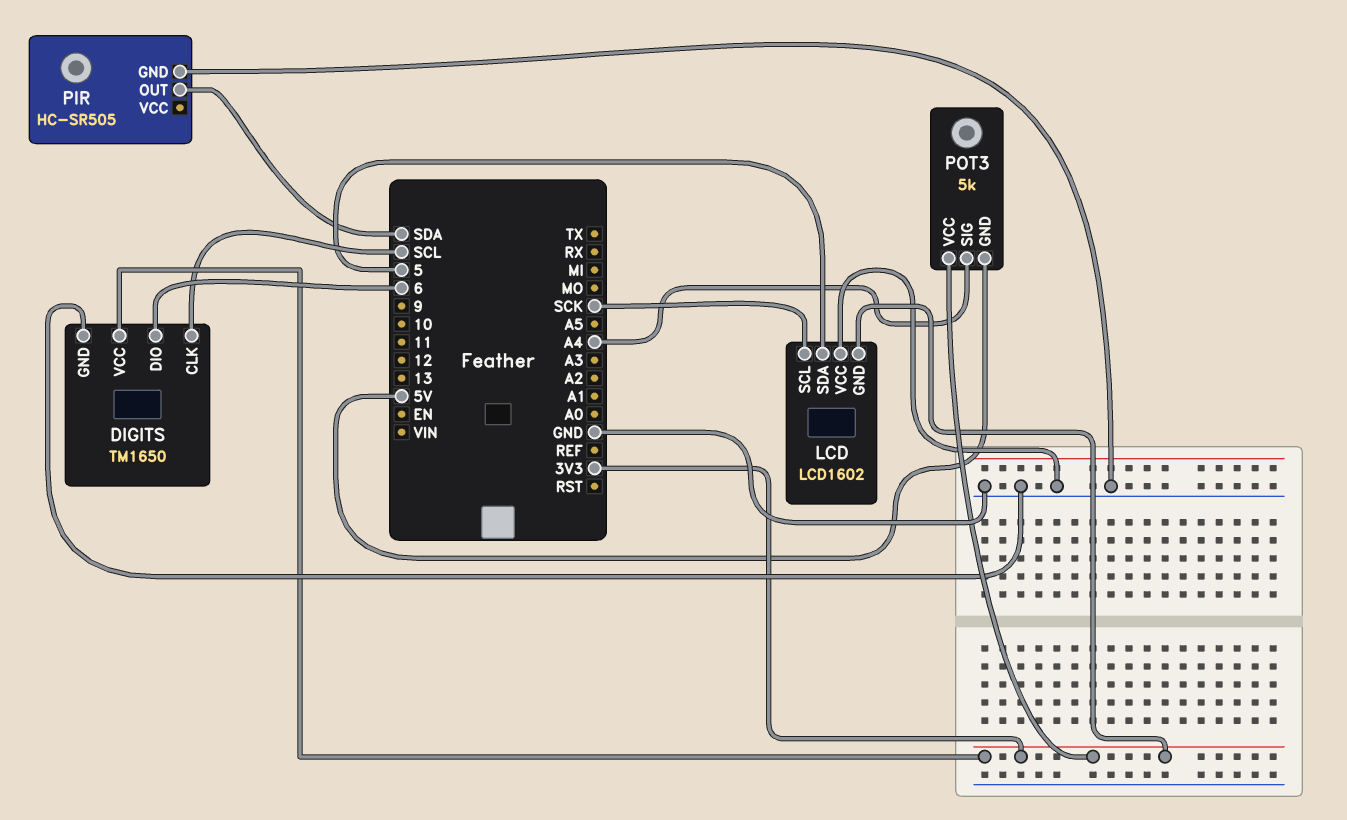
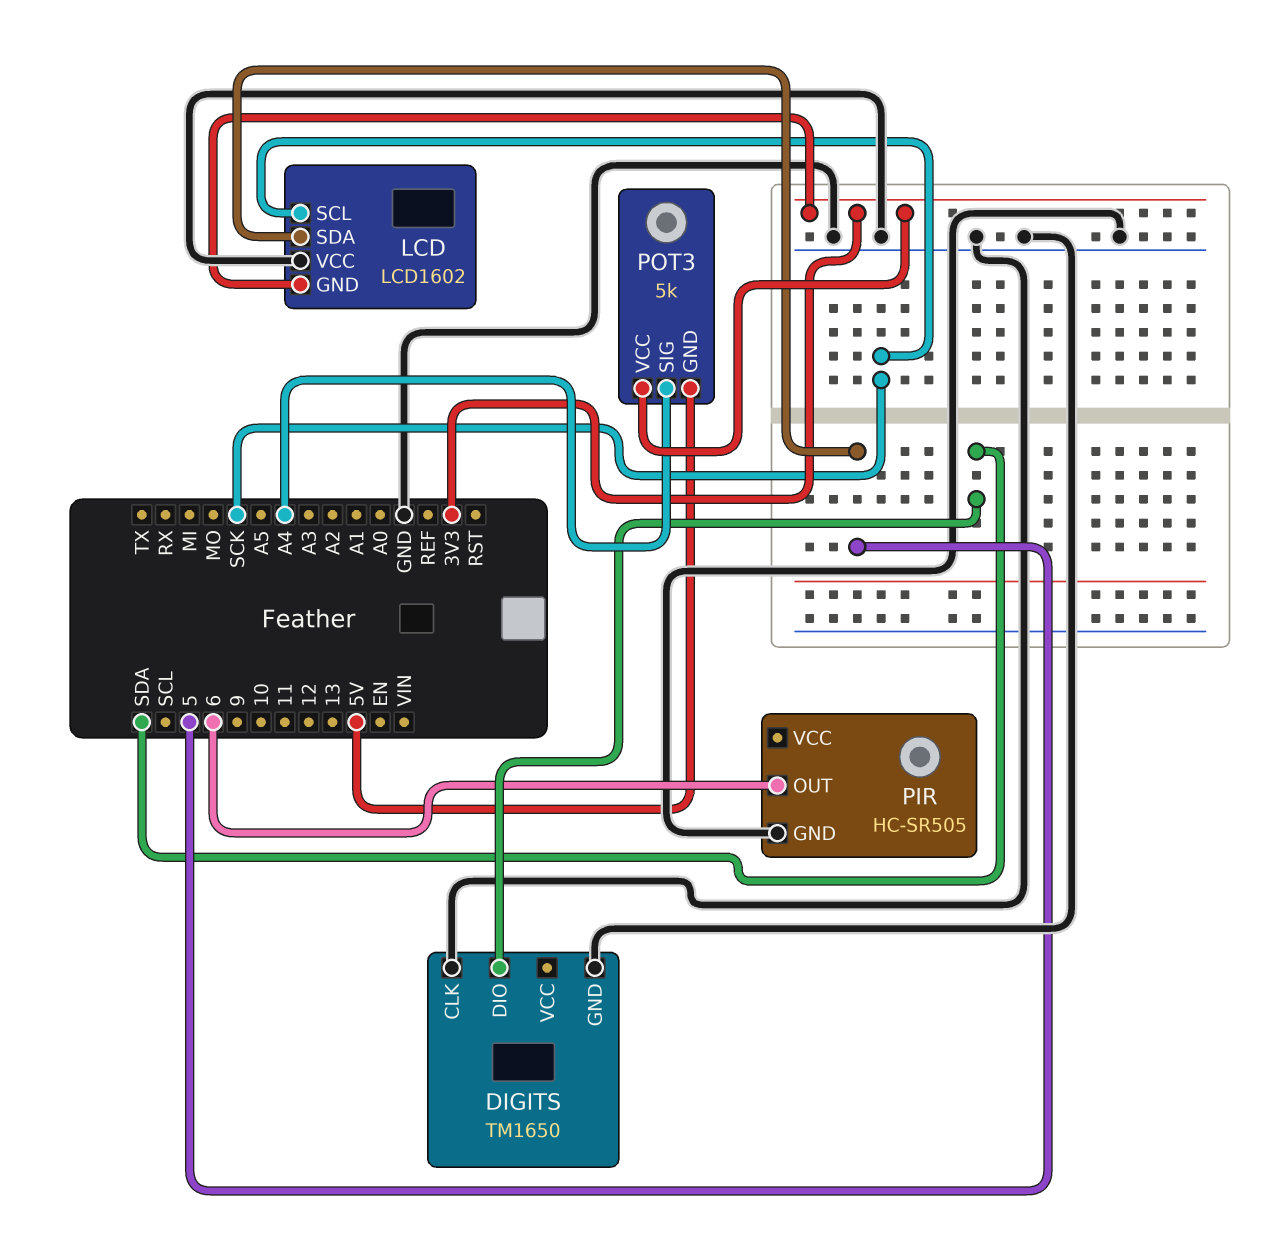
DIGITS pin CLK: SCL -> GND
DIGITS pin DIO: 6 -> SDA
DIGITS pin VCC: 3V3 -> none
PIR pin OUT: SDA -> 6

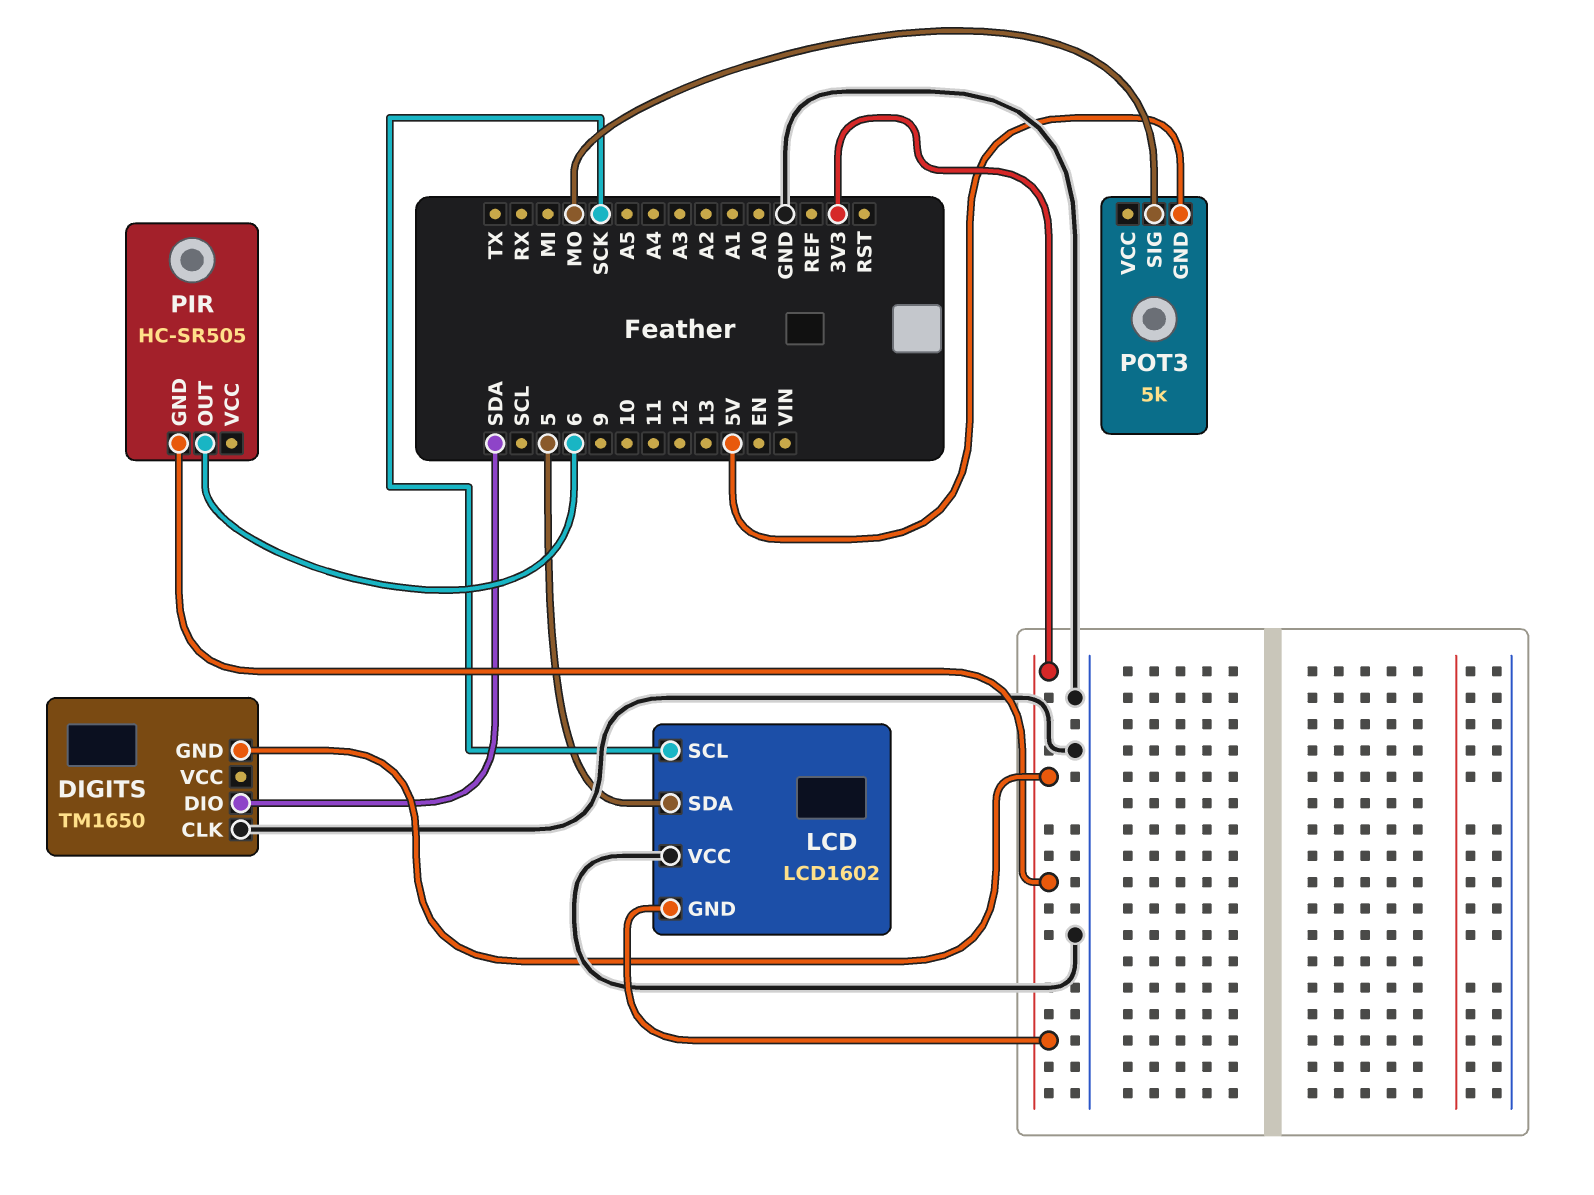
DIGITS pin GND: GND -> 3V3
PIR pin GND: GND -> 3V3
POT3 pin SIG: A4 -> MO
POT3 pin VCC: 3V3 -> none

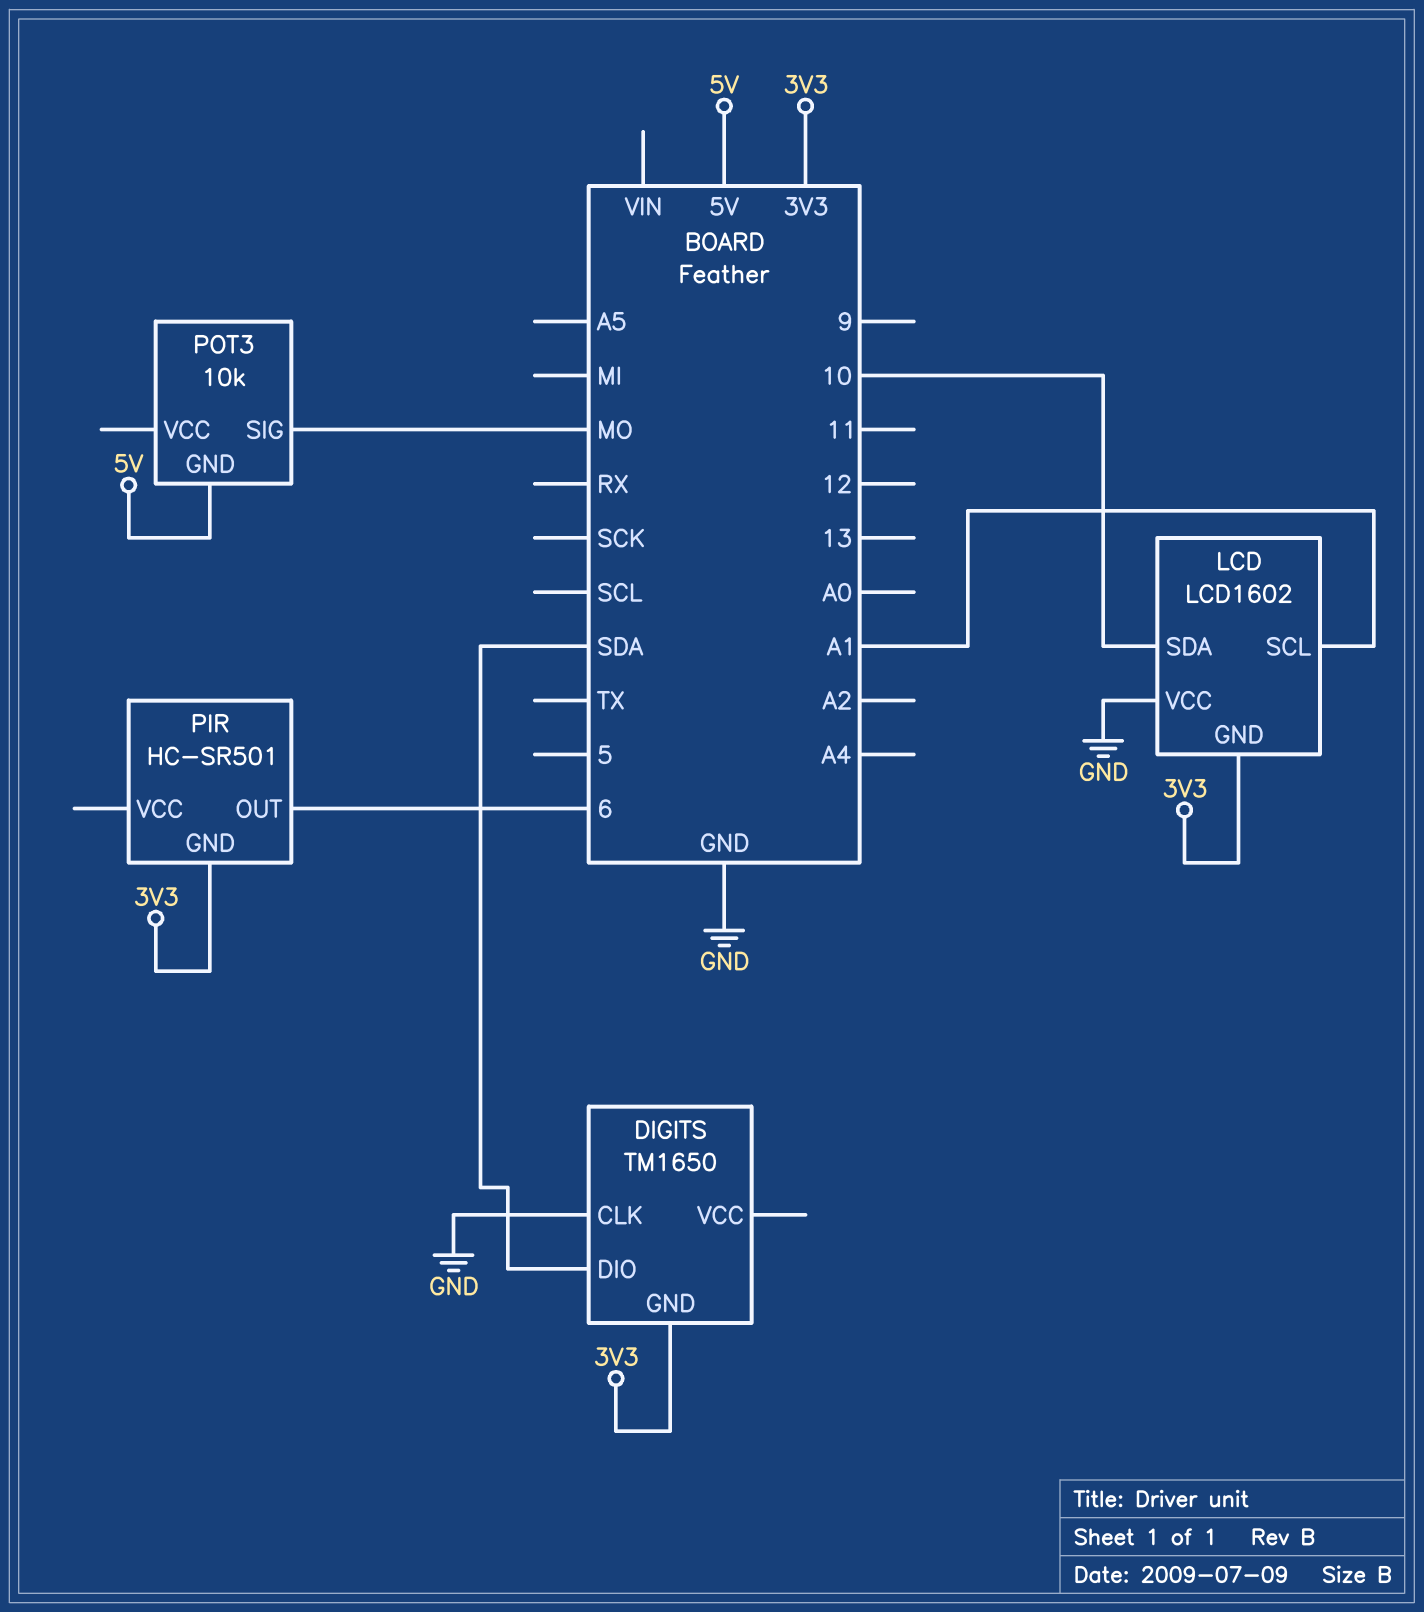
LCD pin SCL: SCK -> A1
LCD pin SDA: 5 -> 10
PIR: HC-SR505 -> HC-SR501
POT3: 5k -> 10k

